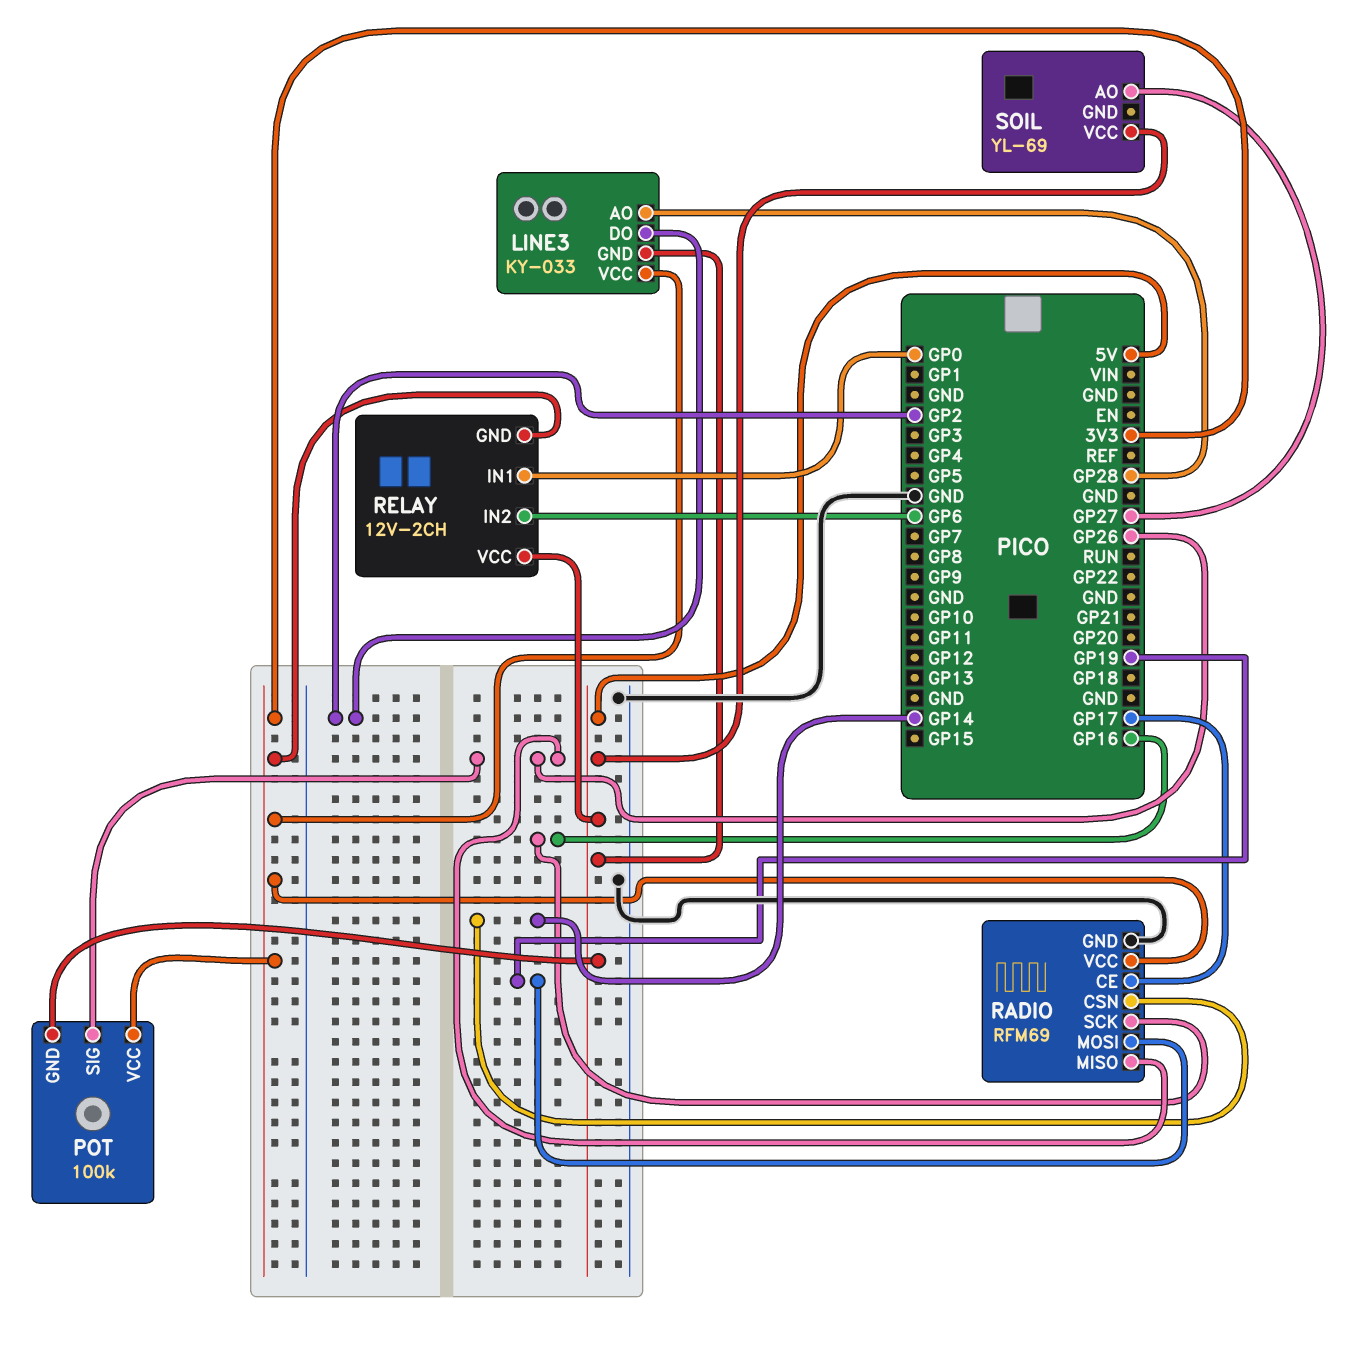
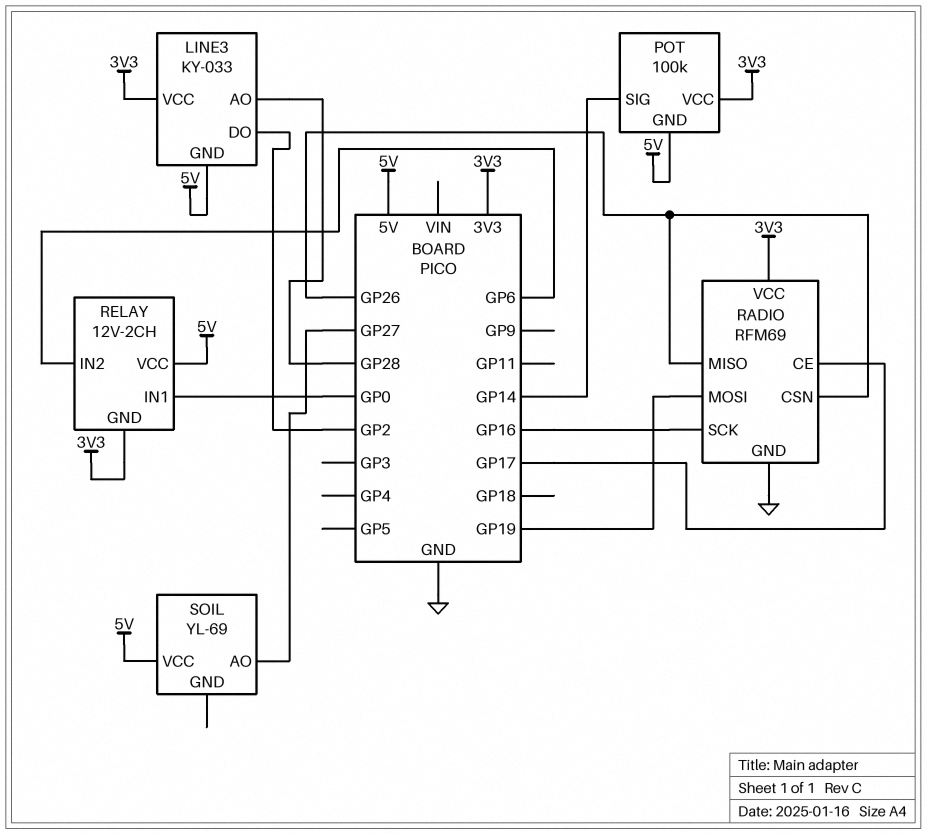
POT pin SIG: GP26 -> GP14
RADIO pin CSN: GP14 -> GP26

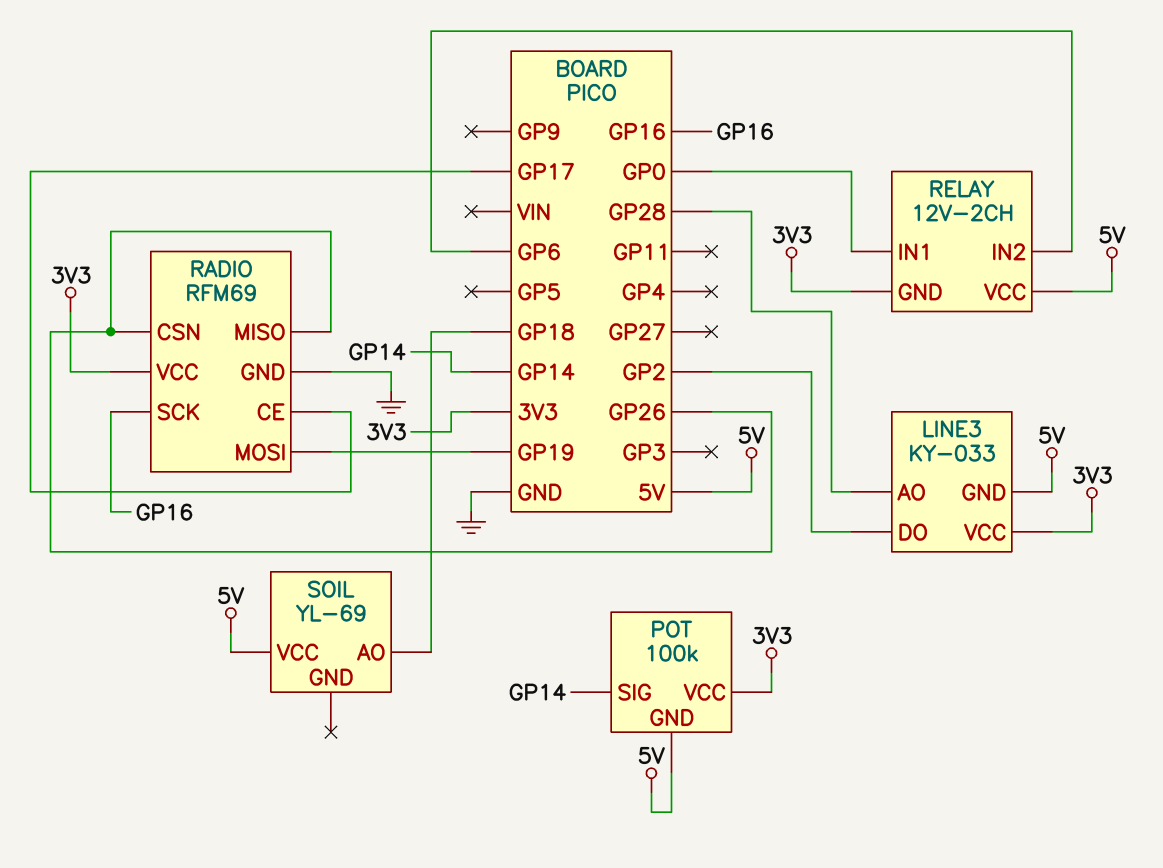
SOIL pin AO: GP27 -> GP18

